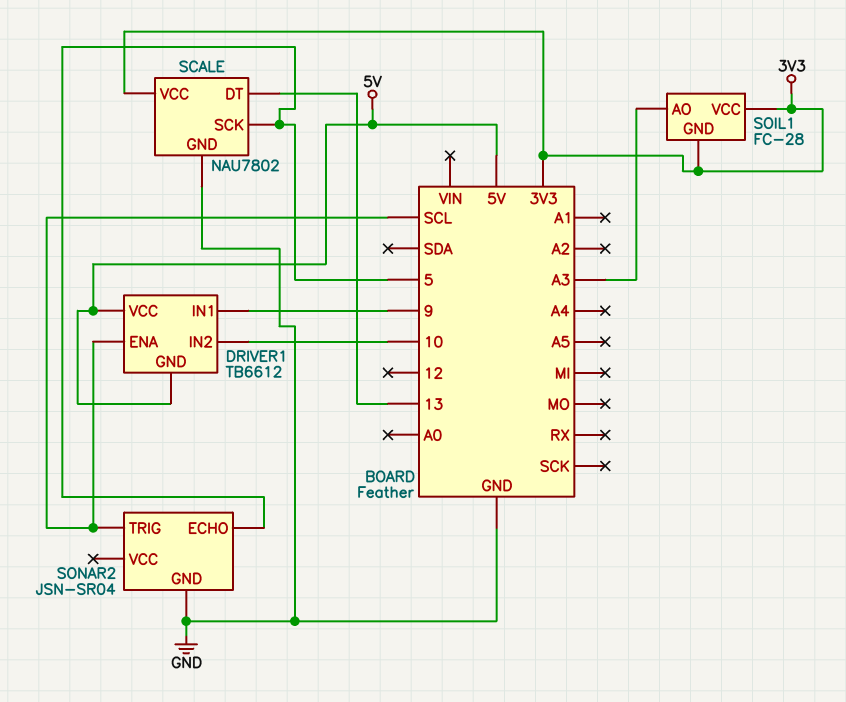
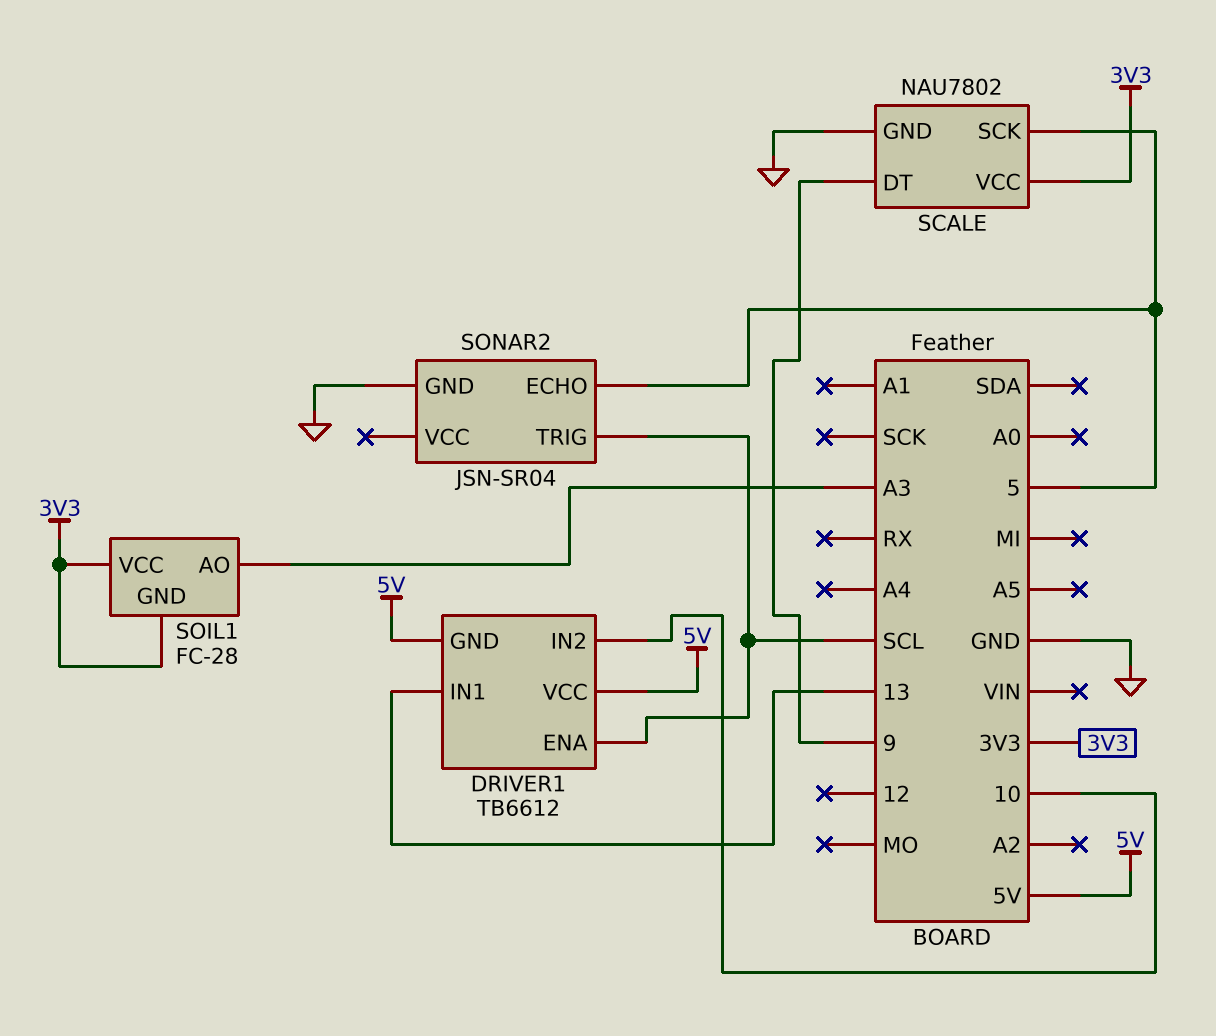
DRIVER1 pin IN1: 9 -> 13
SCALE pin DT: 13 -> 9

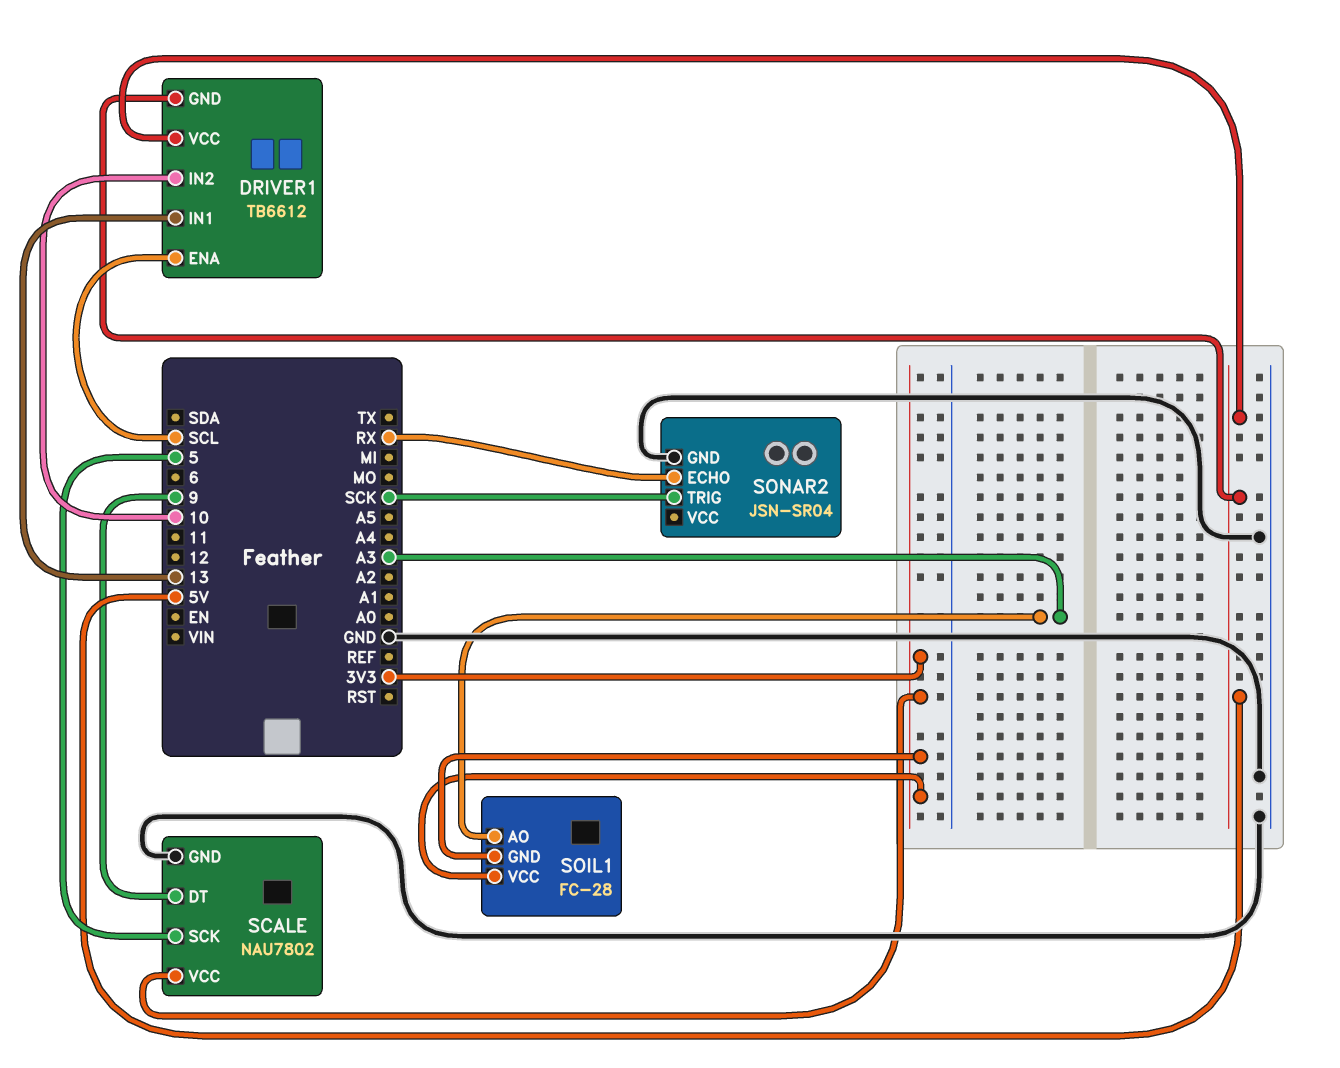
SONAR2 pin ECHO: 5 -> RX
SONAR2 pin TRIG: SCL -> SCK

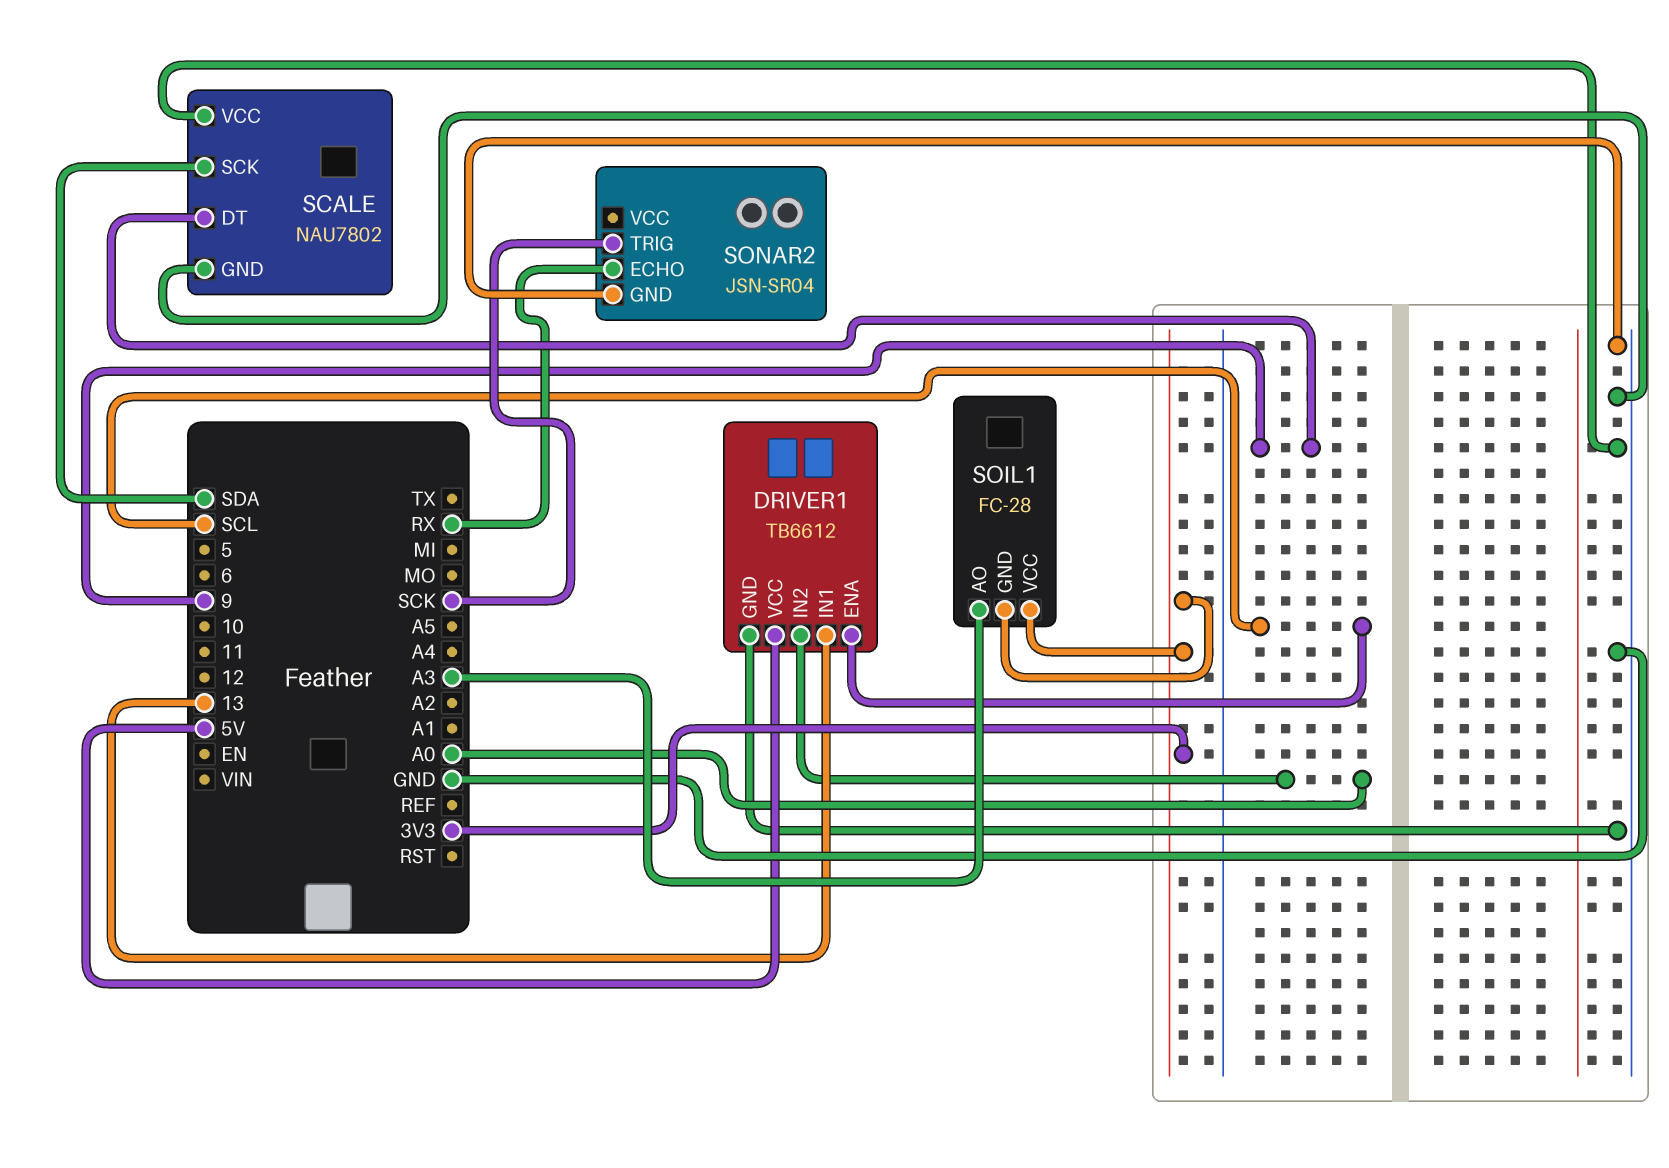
DRIVER1 pin GND: 5V -> GND
DRIVER1 pin IN2: 10 -> A0
SCALE pin SCK: 5 -> SDA
SCALE pin VCC: 3V3 -> GND

